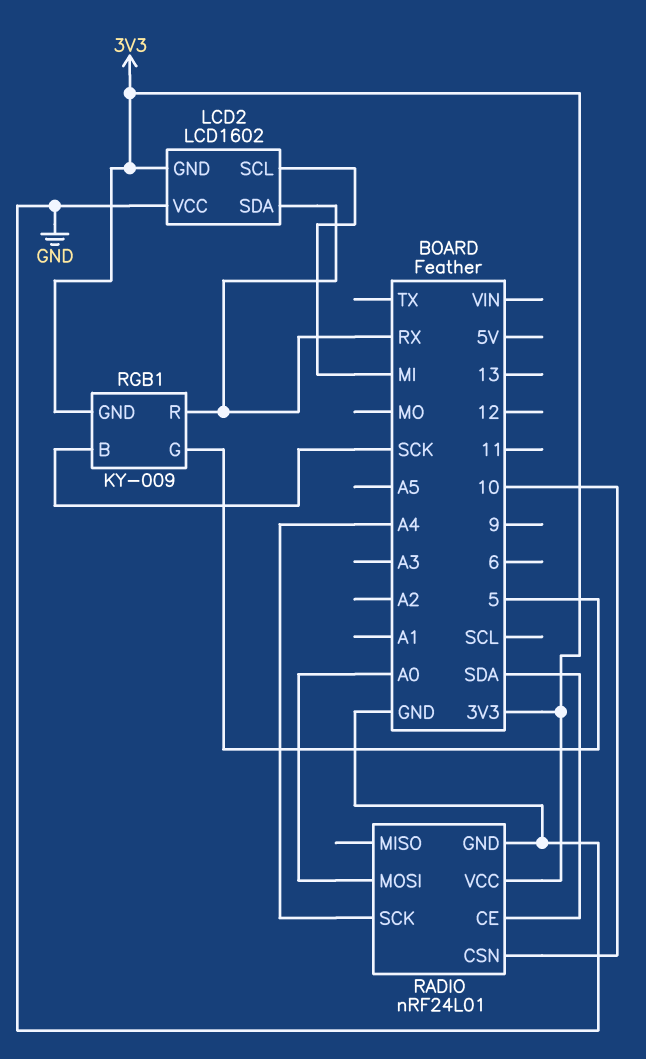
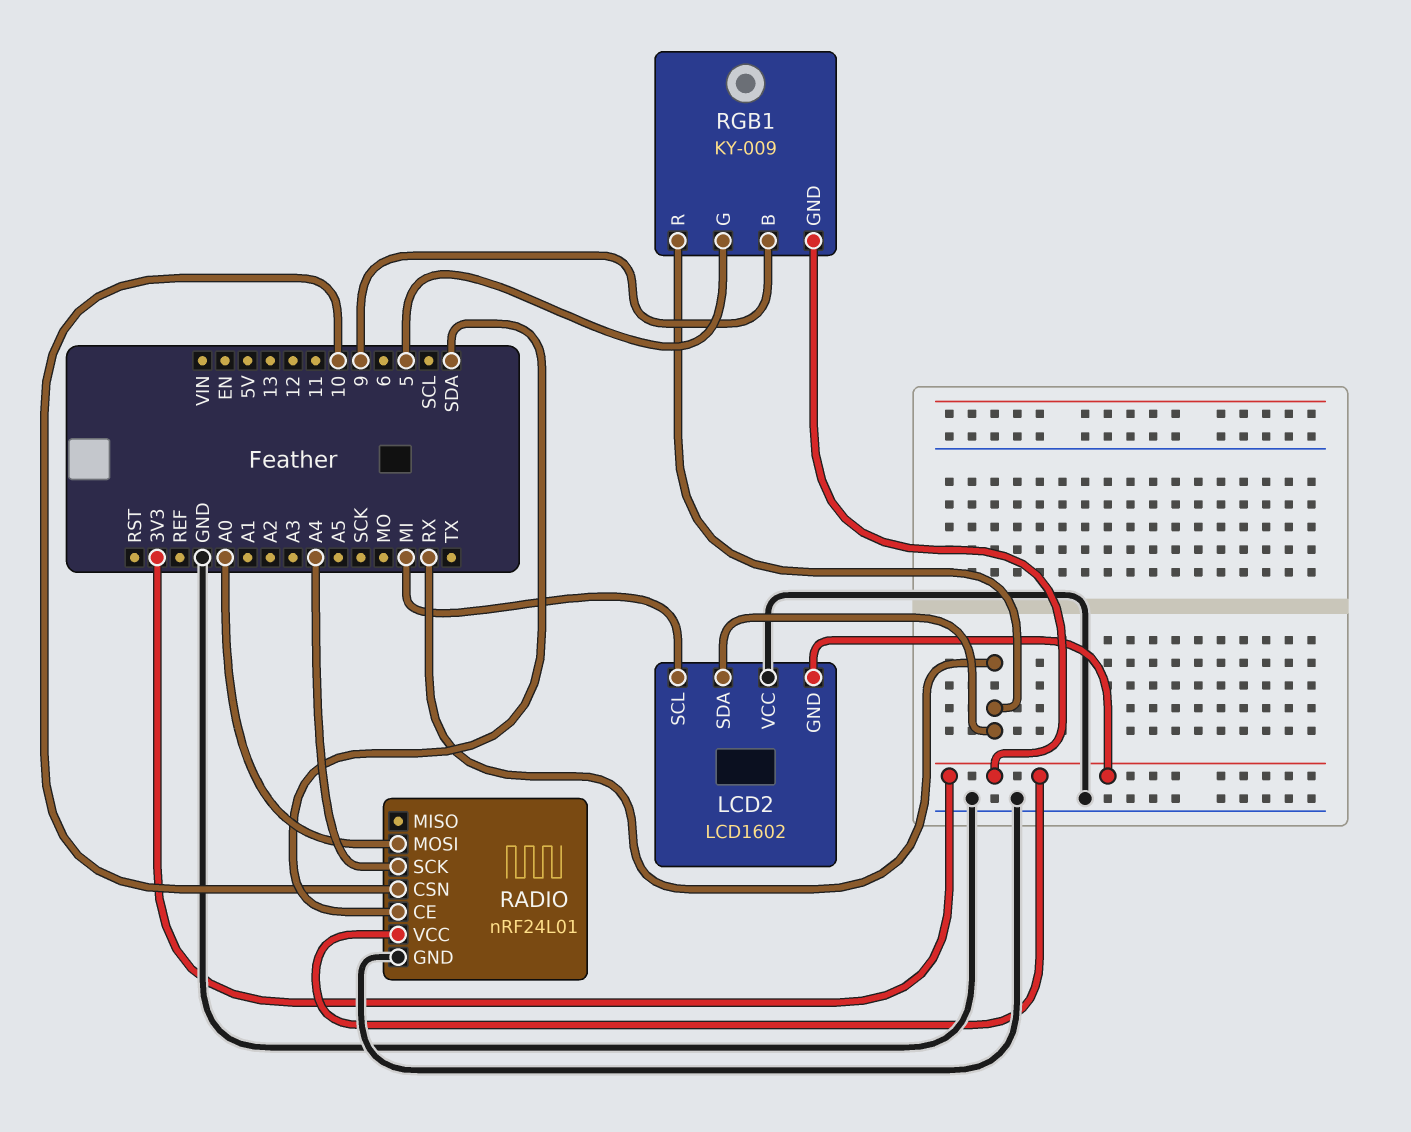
RGB1 pin B: SCK -> 9

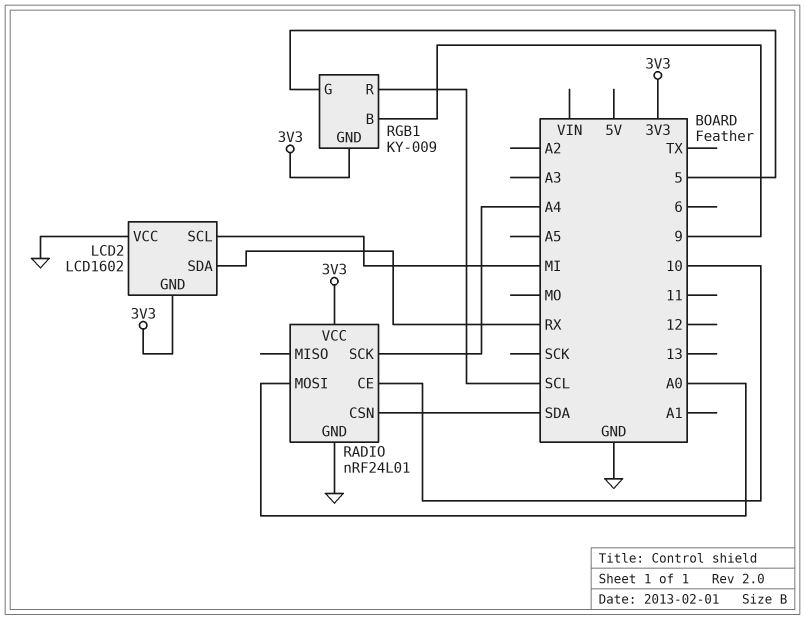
RADIO pin CE: SDA -> 10
RADIO pin CSN: 10 -> SDA
RGB1 pin R: RX -> SCL

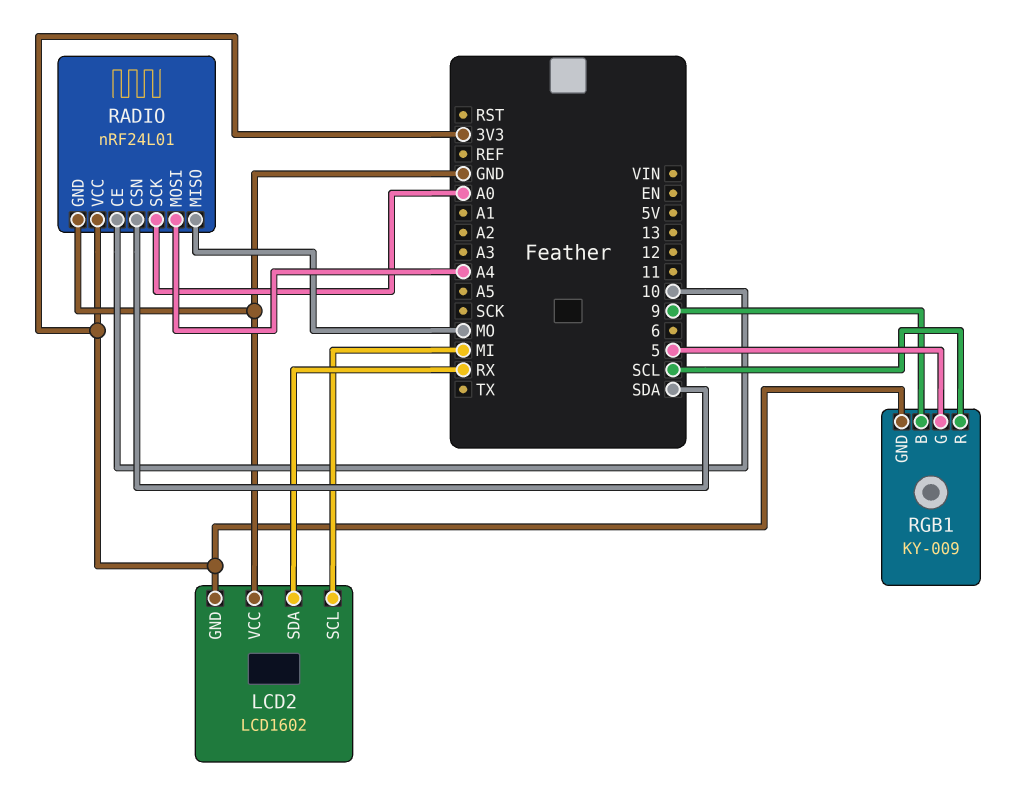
RADIO pin MISO: none -> MO
RADIO pin MOSI: A0 -> A4
RADIO pin SCK: A4 -> A0

